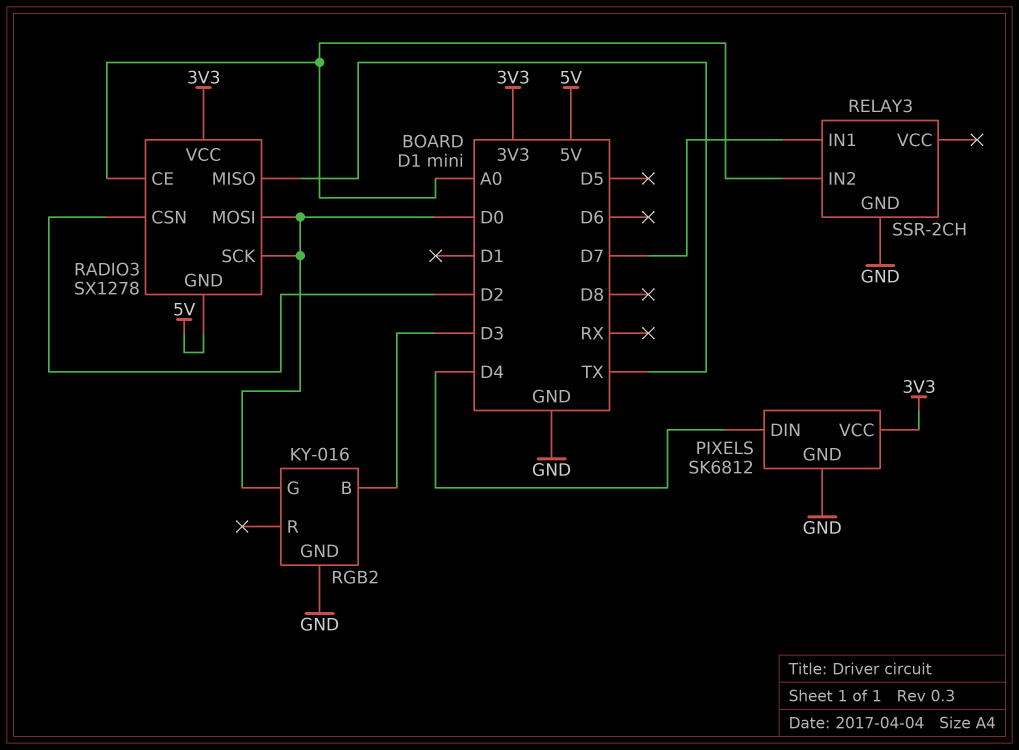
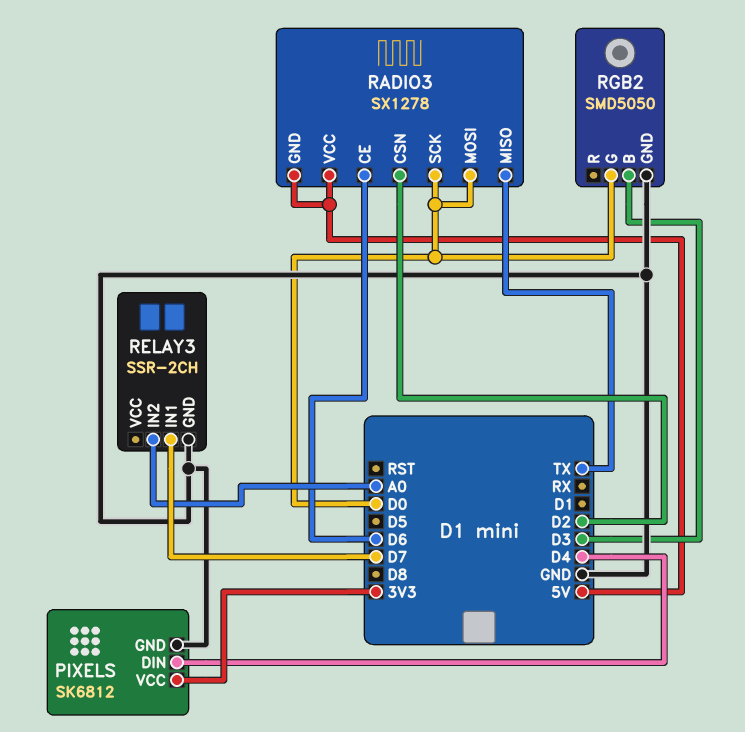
RADIO3 pin CE: A0 -> D6
RADIO3 pin VCC: 3V3 -> 5V
RGB2: KY-016 -> SMD5050

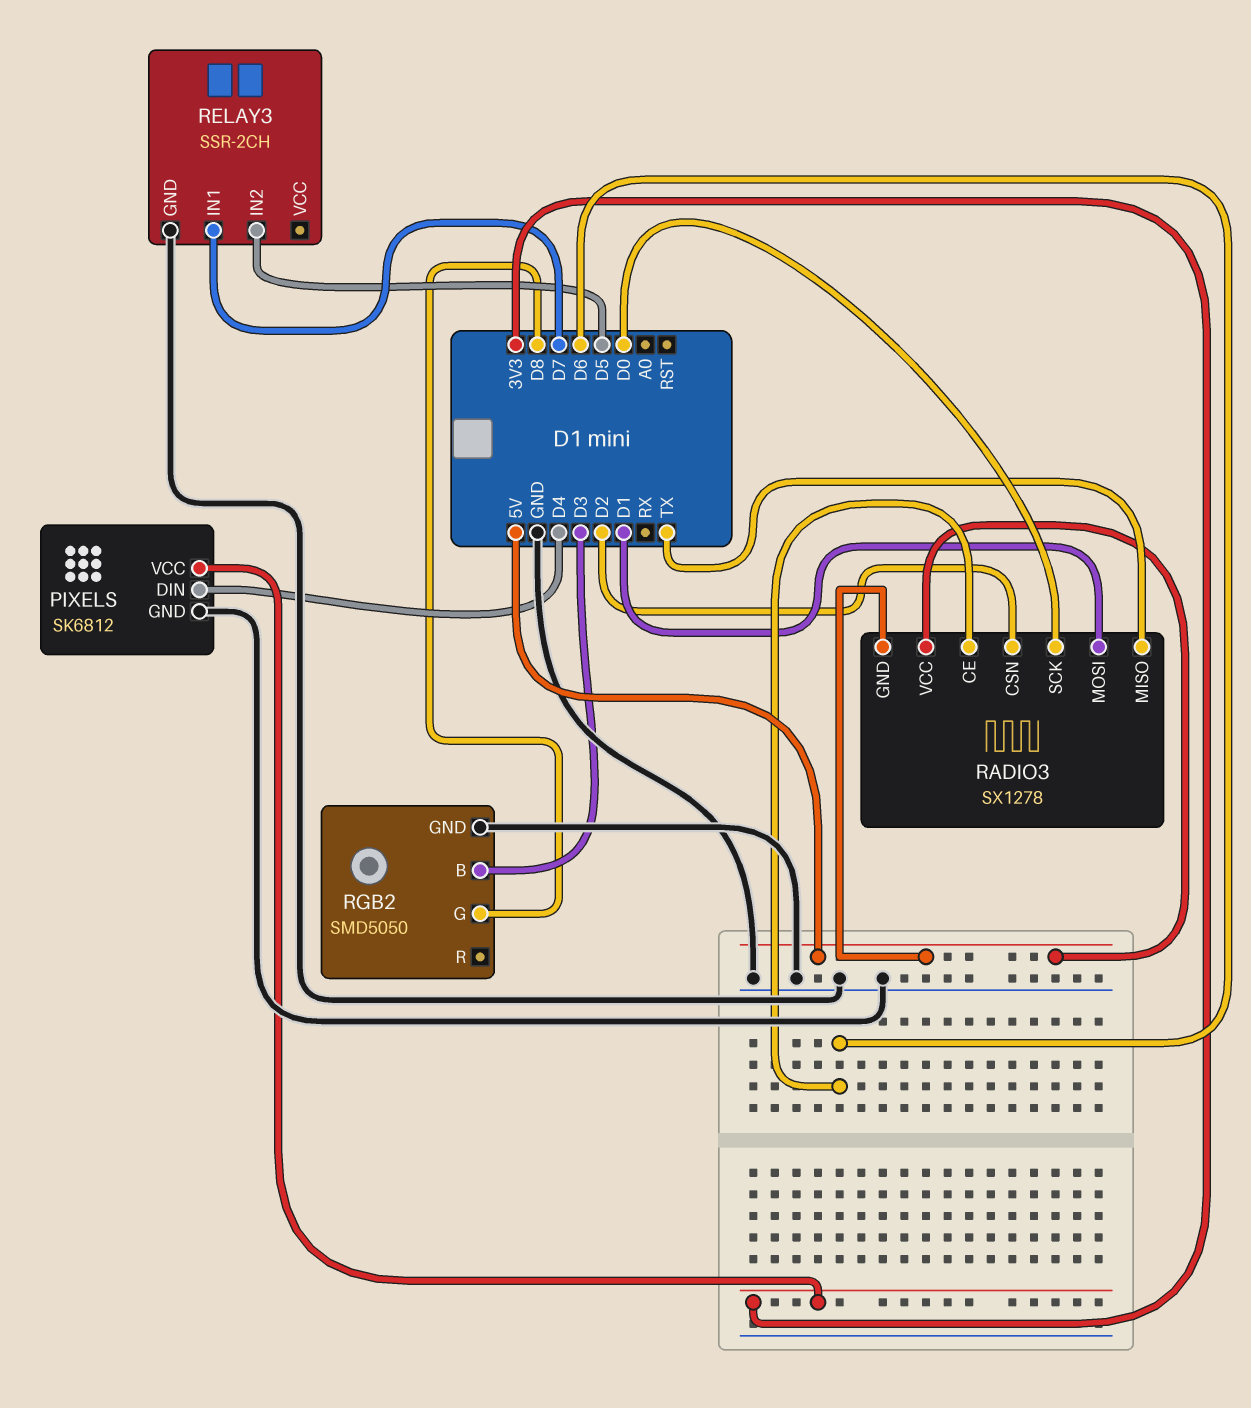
RADIO3 pin MOSI: D0 -> D1
RELAY3 pin IN2: A0 -> D5
RGB2 pin G: D0 -> D8

